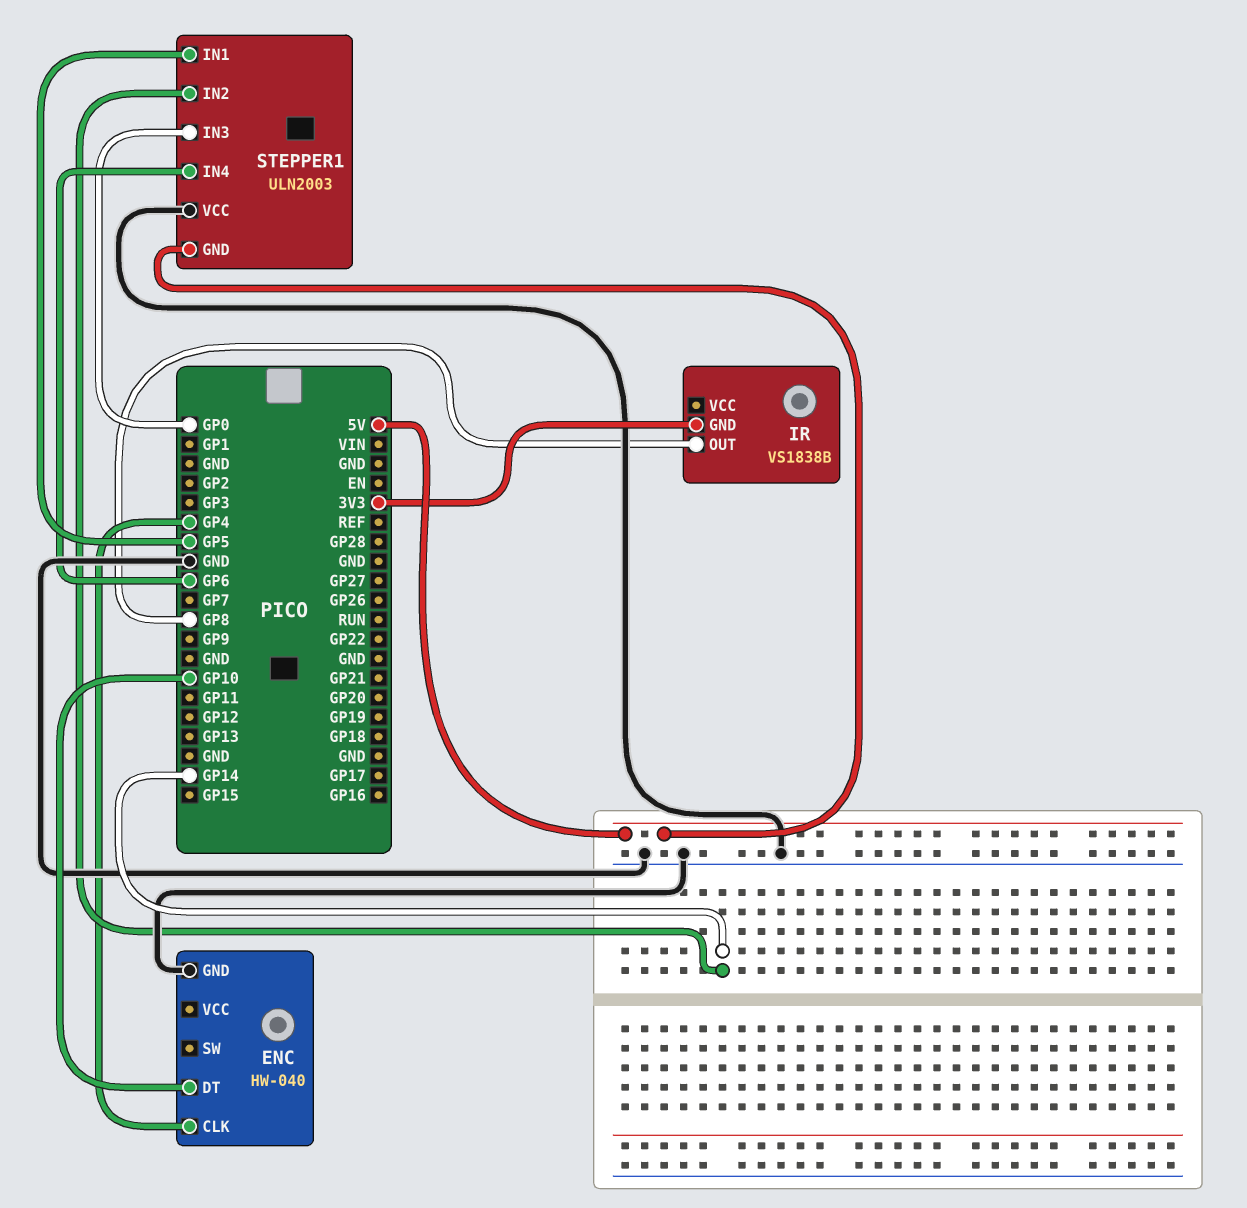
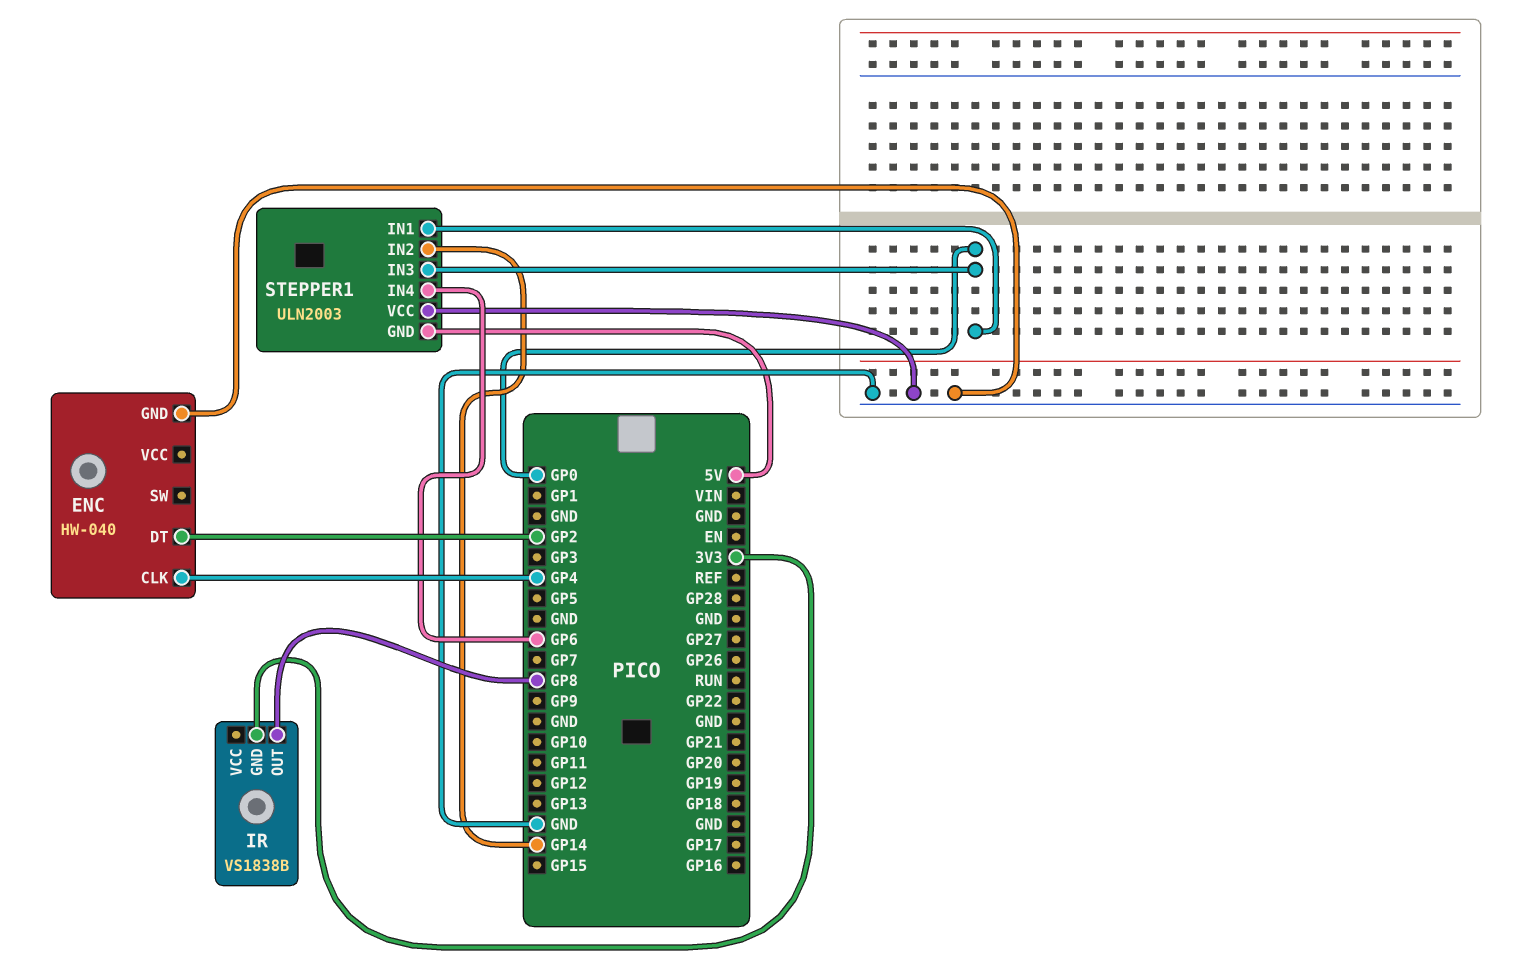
ENC pin DT: GP10 -> GP2
STEPPER1 pin IN1: GP5 -> GP0

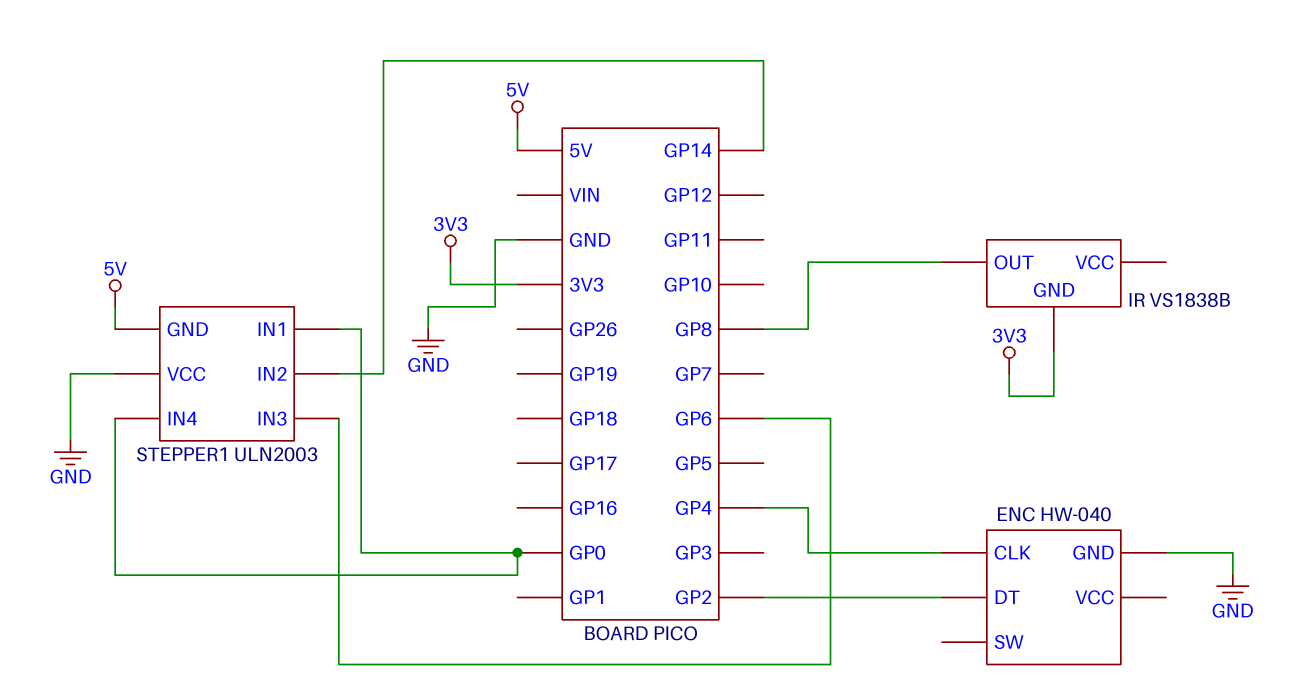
STEPPER1 pin IN3: GP0 -> GP6
STEPPER1 pin IN4: GP6 -> GP0

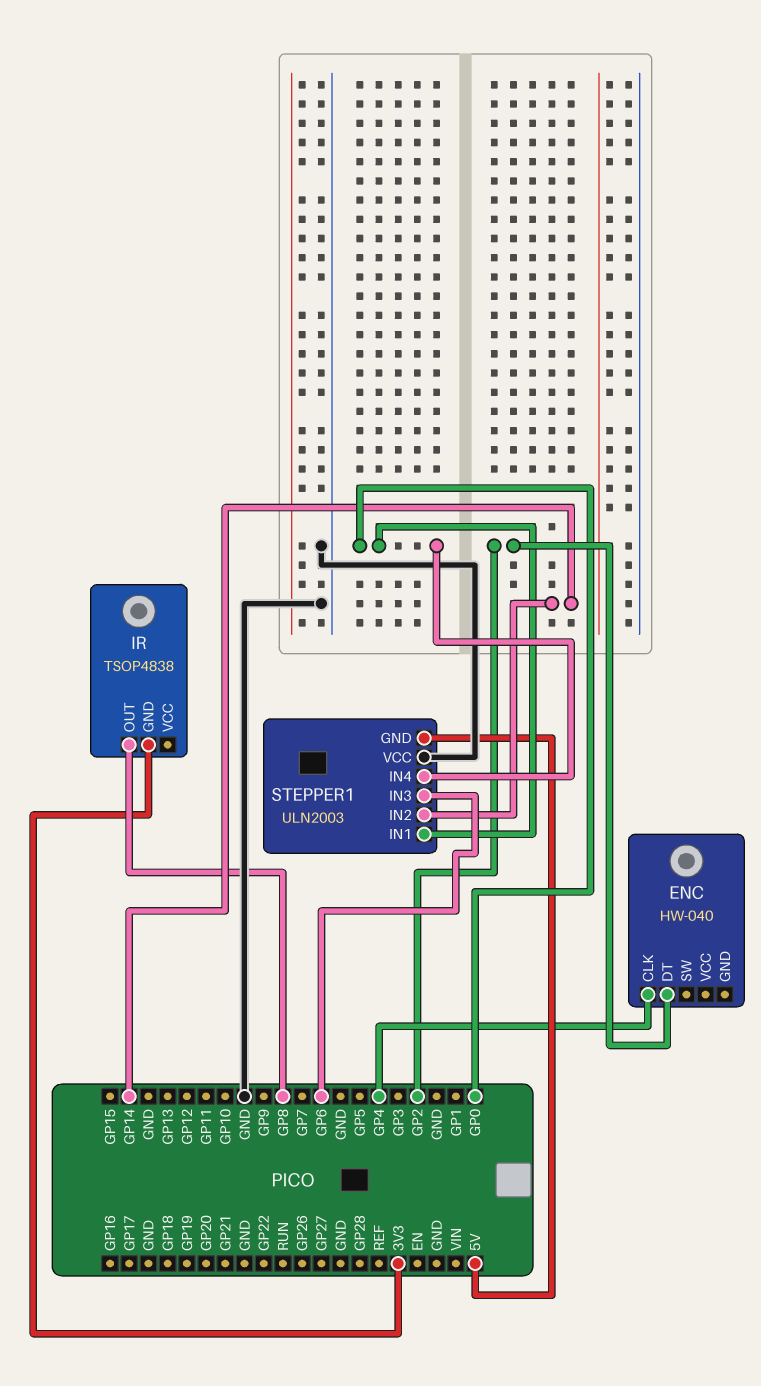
ENC pin GND: GND -> none
IR: VS1838B -> TSOP4838

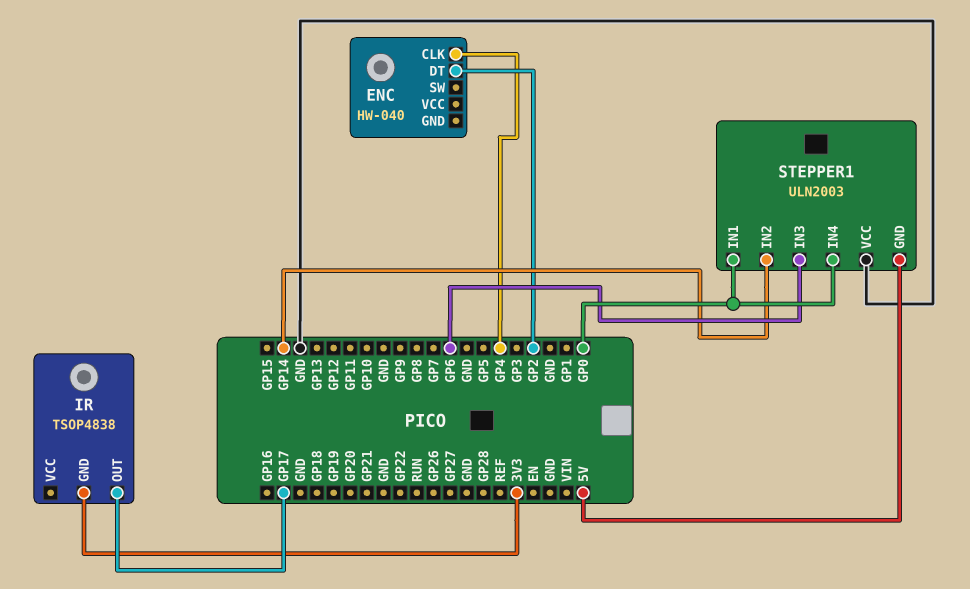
IR pin OUT: GP8 -> GP17

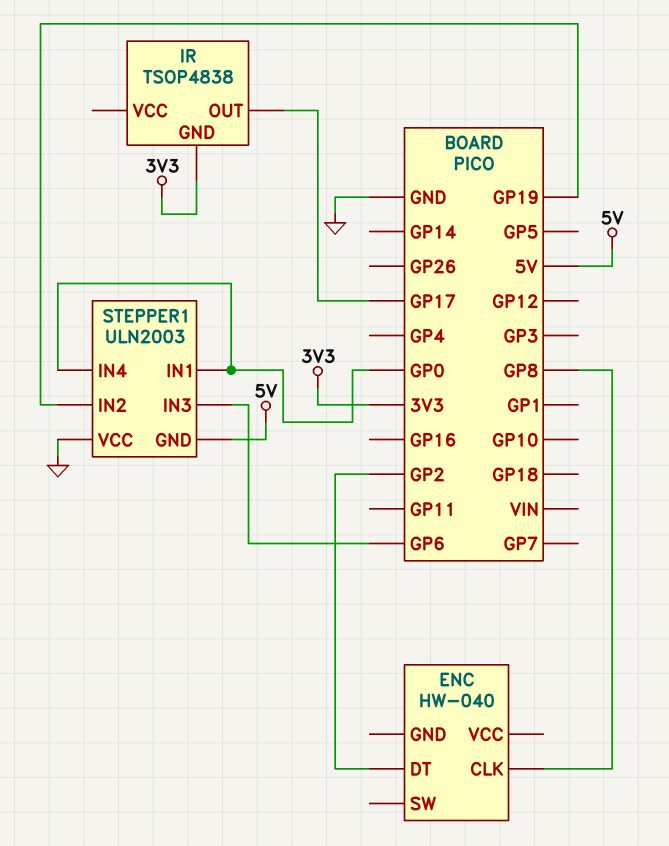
ENC pin CLK: GP4 -> GP8
STEPPER1 pin IN2: GP14 -> GP19

